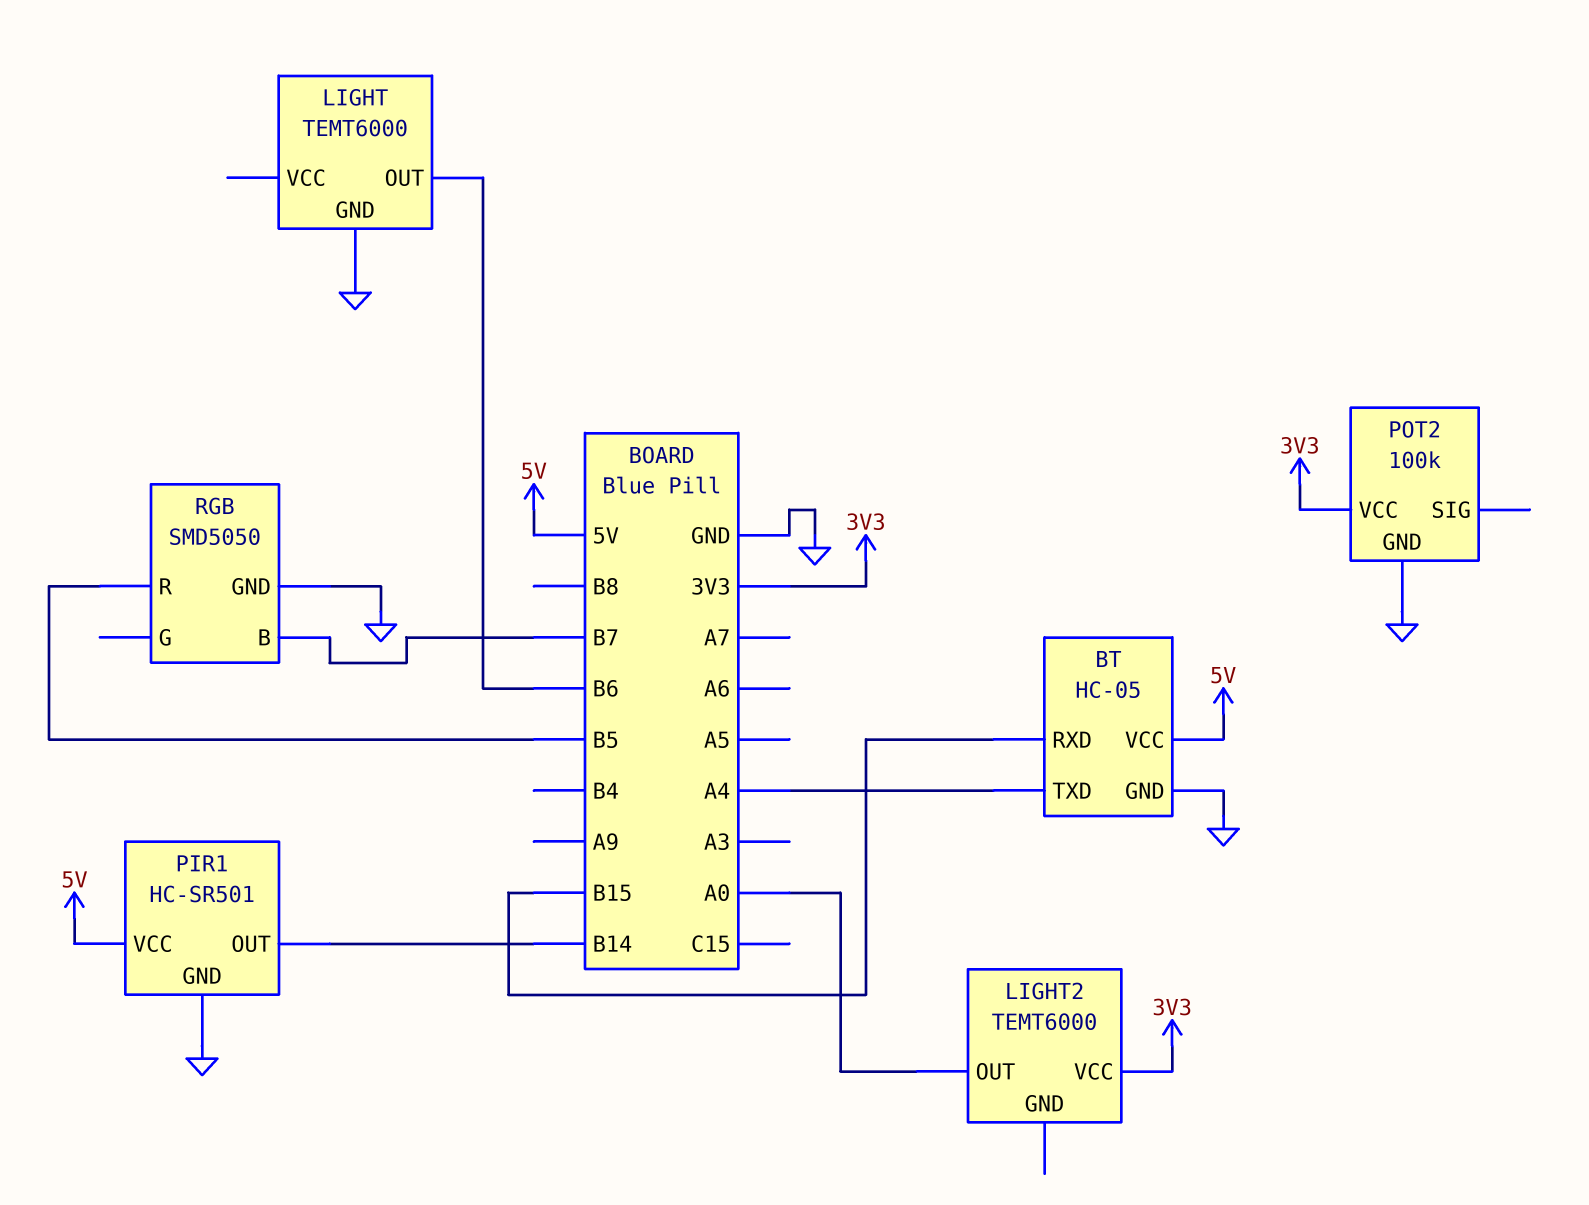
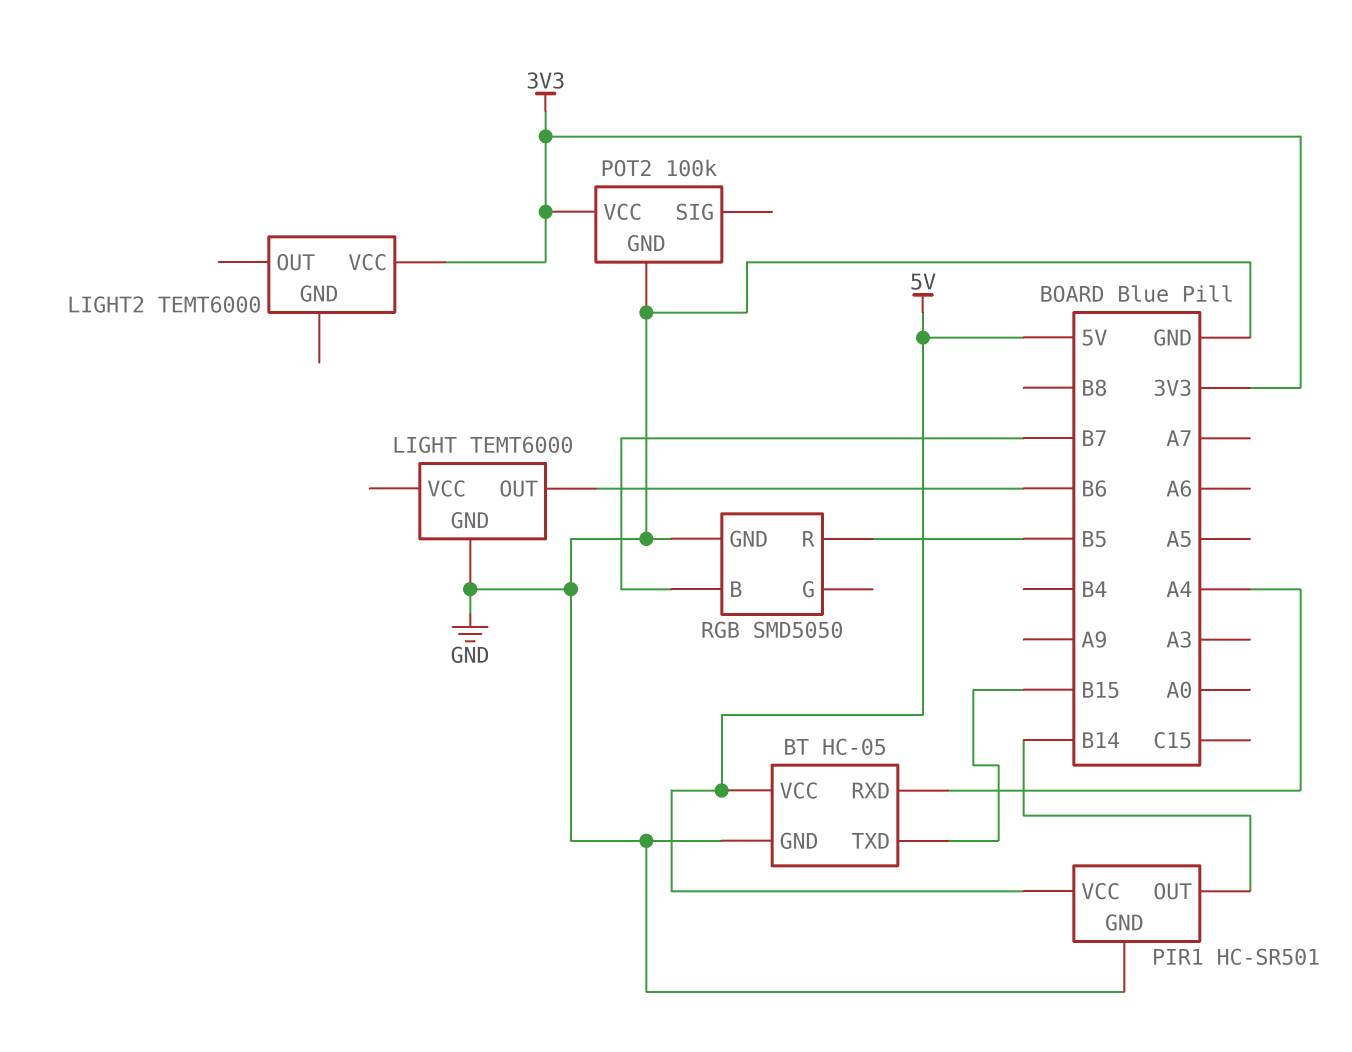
BT pin RXD: B15 -> A4
BT pin TXD: A4 -> B15
LIGHT2 pin OUT: A0 -> none

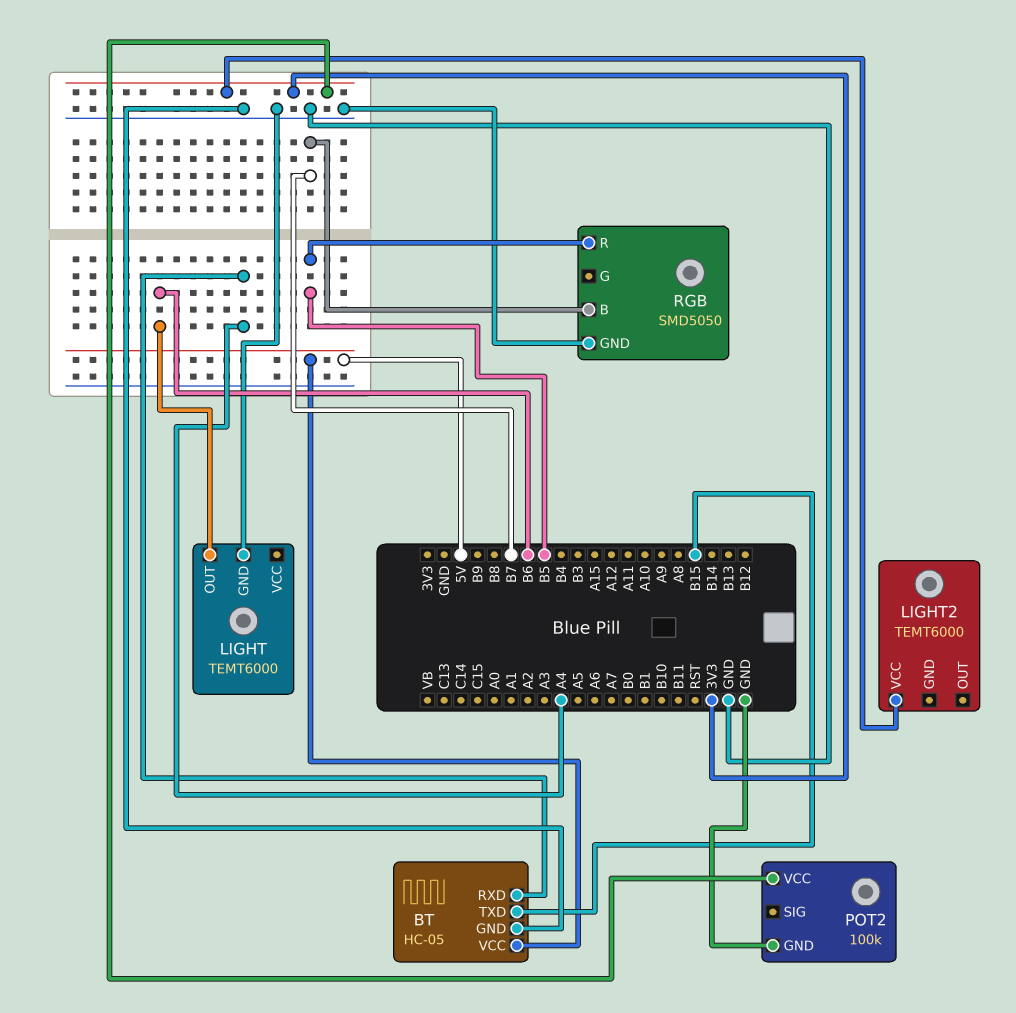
PIR1: HC-SR501 -> none
PIR1 pin GND: GND -> none
PIR1 pin OUT: B14 -> none
PIR1 pin VCC: 5V -> none

